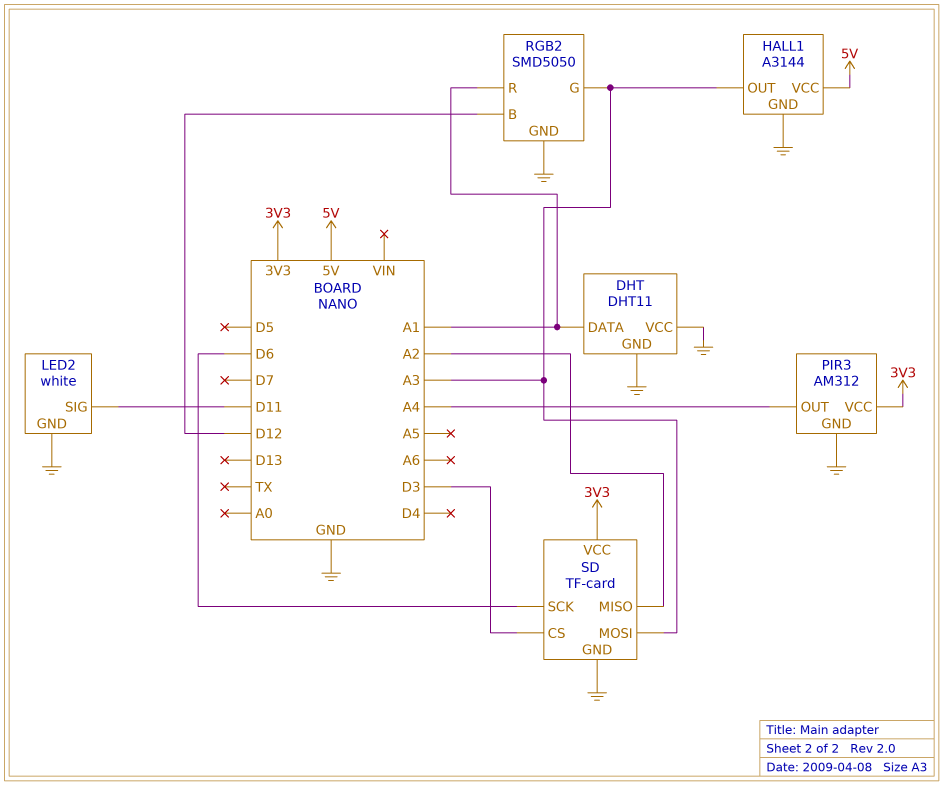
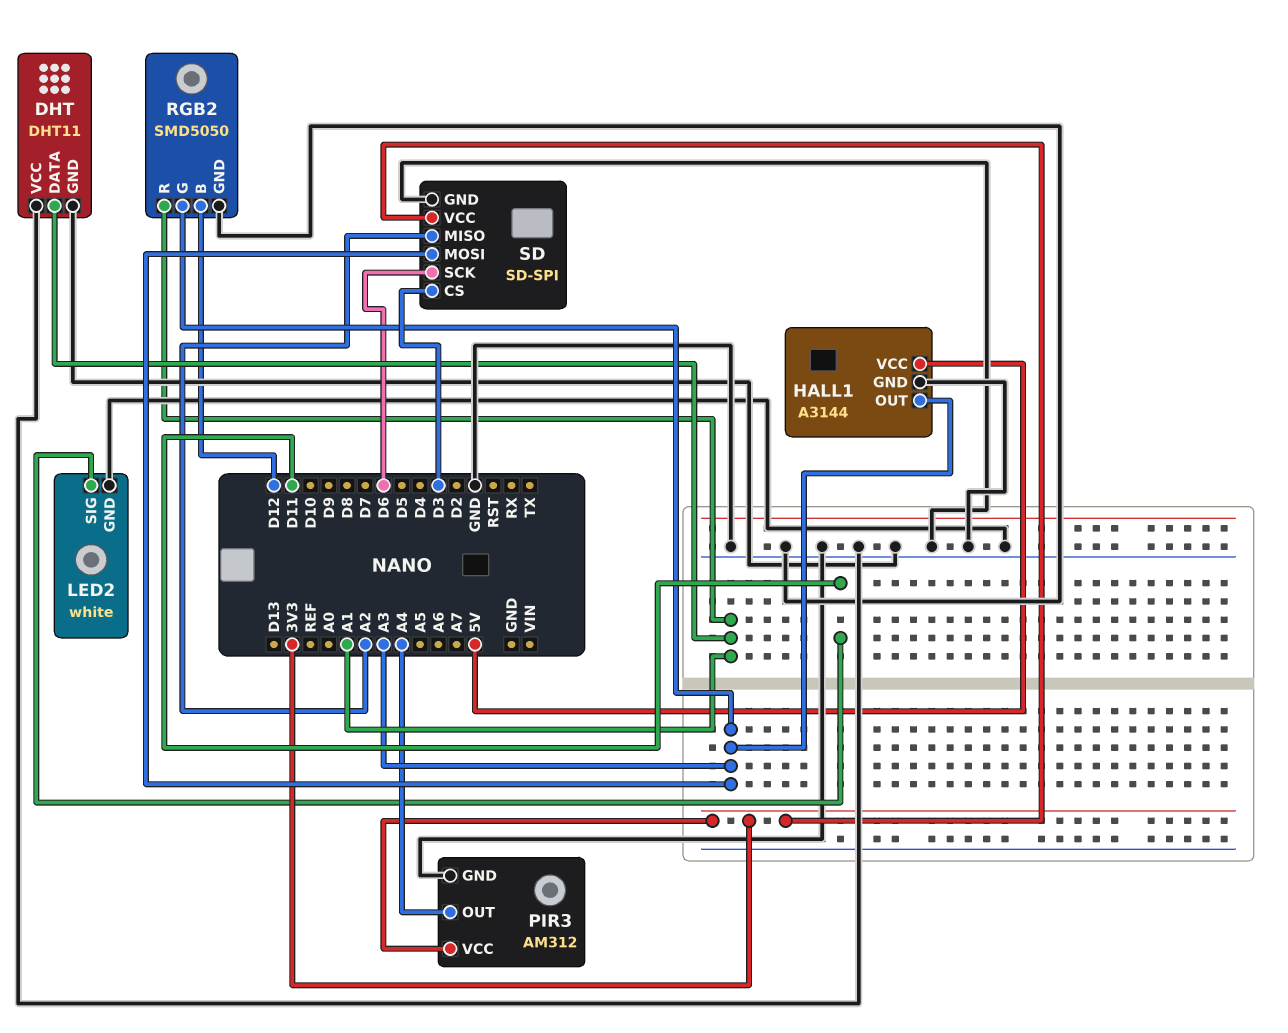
SD: TF-card -> SD-SPI

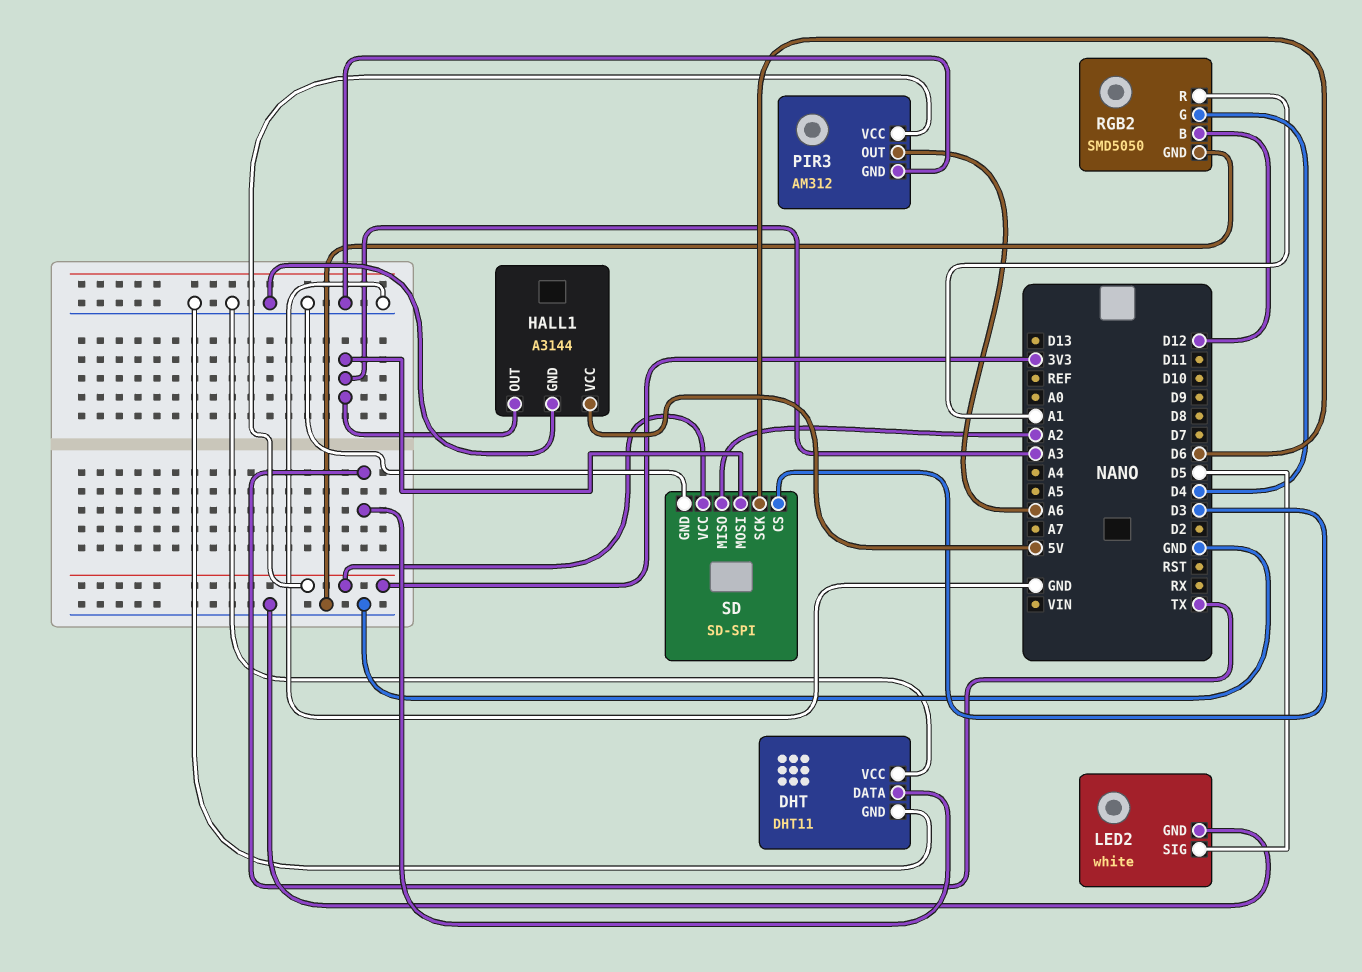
DHT pin DATA: A1 -> TX
LED2 pin SIG: D11 -> D5
PIR3 pin OUT: A4 -> A6
RGB2 pin G: A3 -> D4

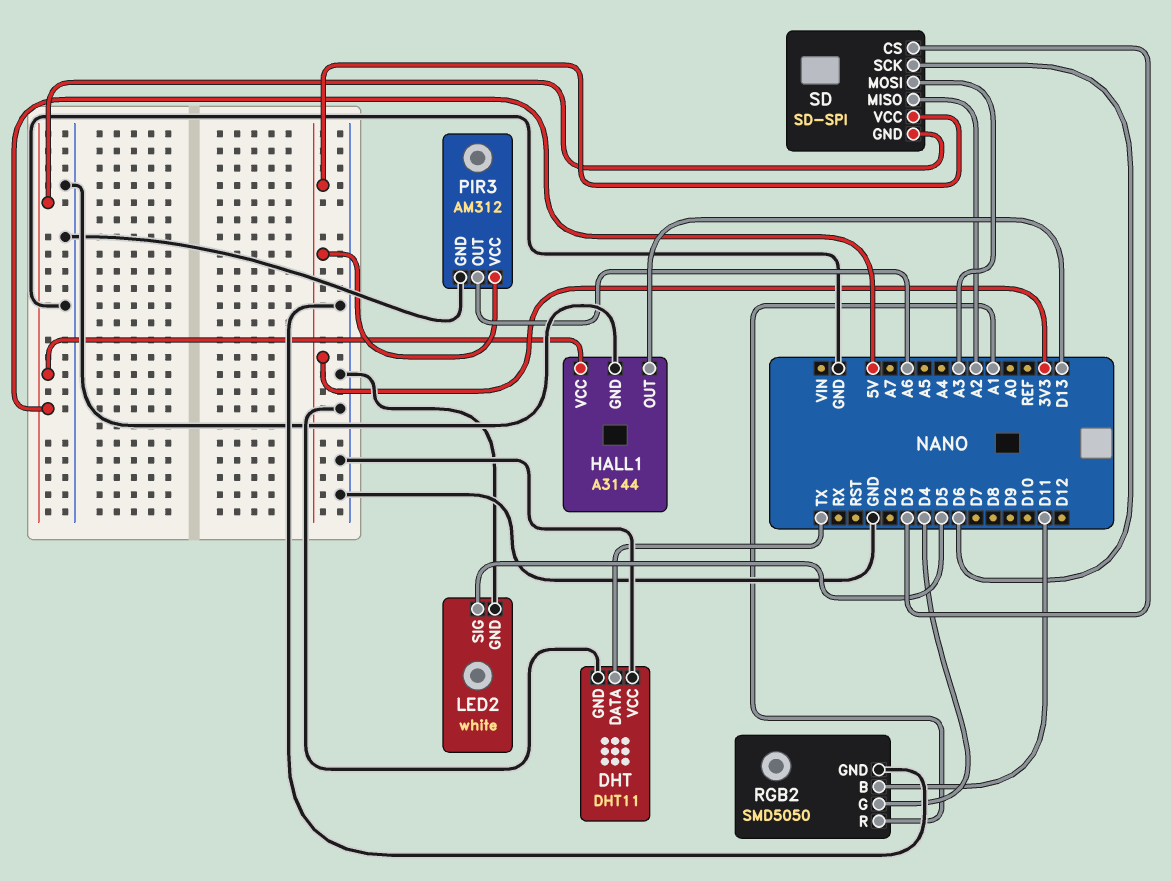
HALL1 pin OUT: A3 -> D13
RGB2 pin B: D12 -> D11
SD pin GND: GND -> 5V

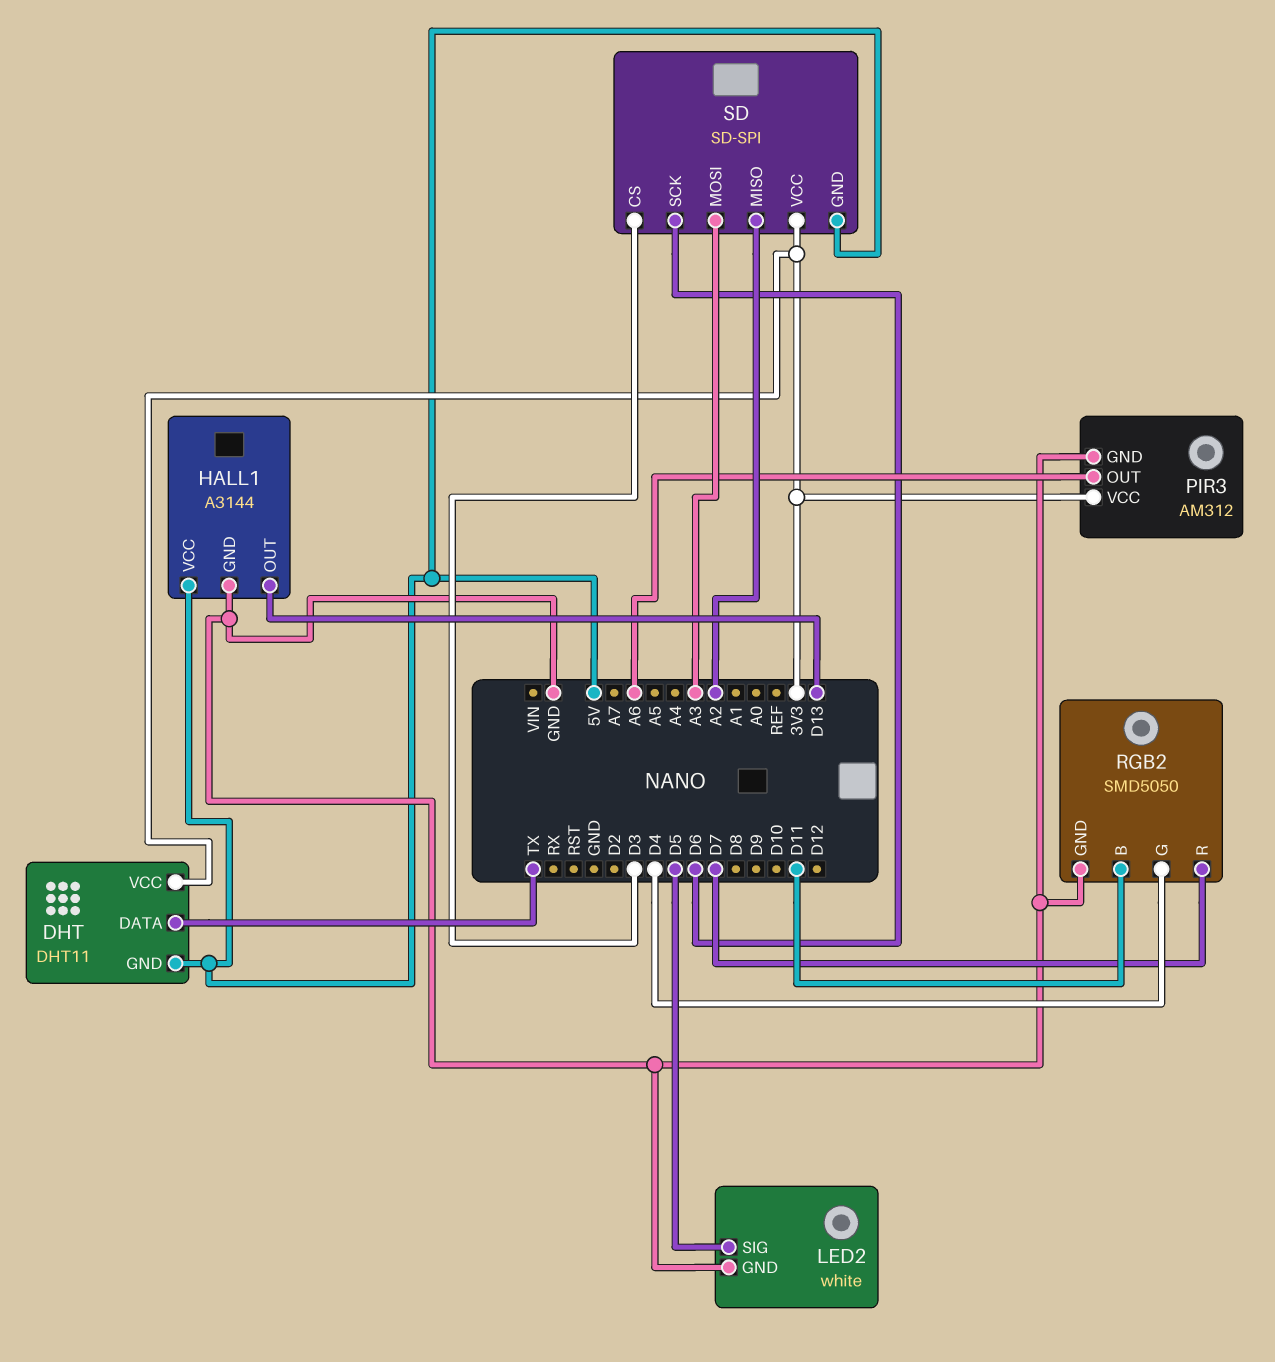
DHT pin GND: GND -> 5V
DHT pin VCC: GND -> 3V3
RGB2 pin R: A1 -> D7

